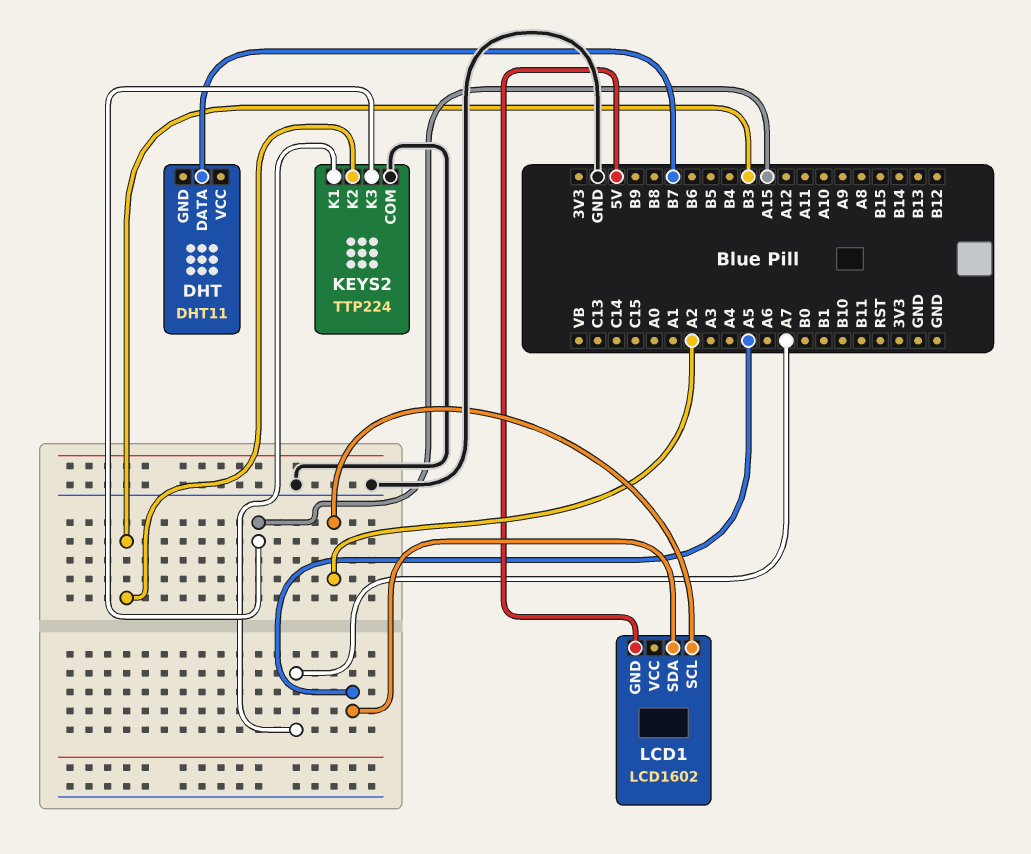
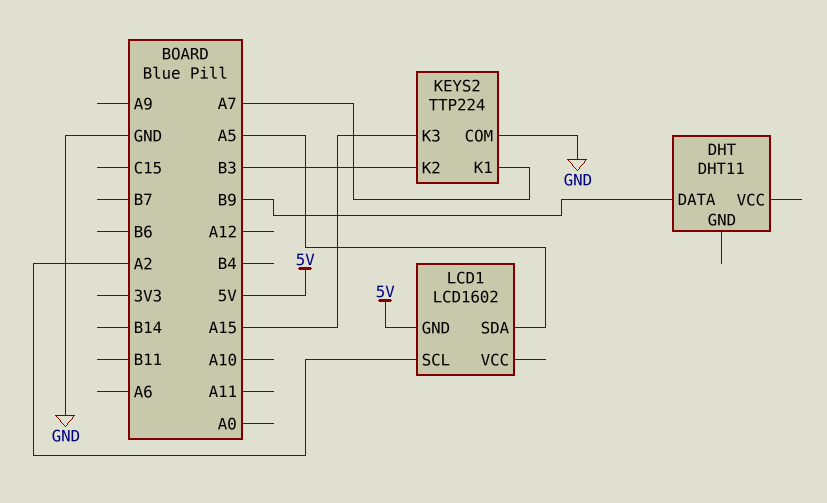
DHT pin DATA: B7 -> B9

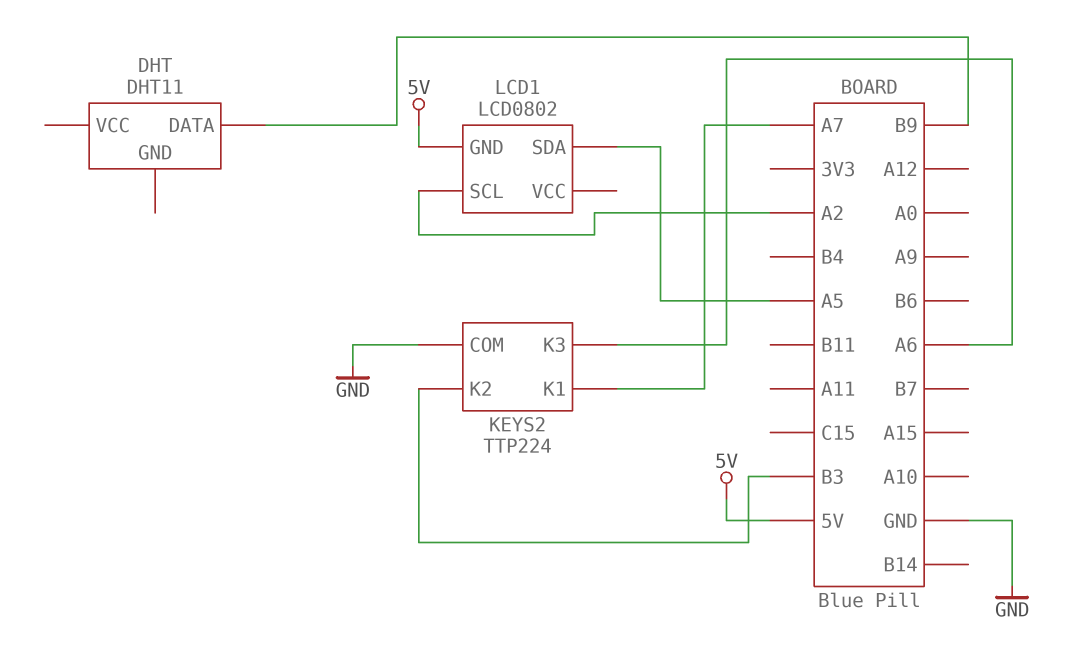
KEYS2 pin K3: A15 -> A6
LCD1: LCD1602 -> LCD0802

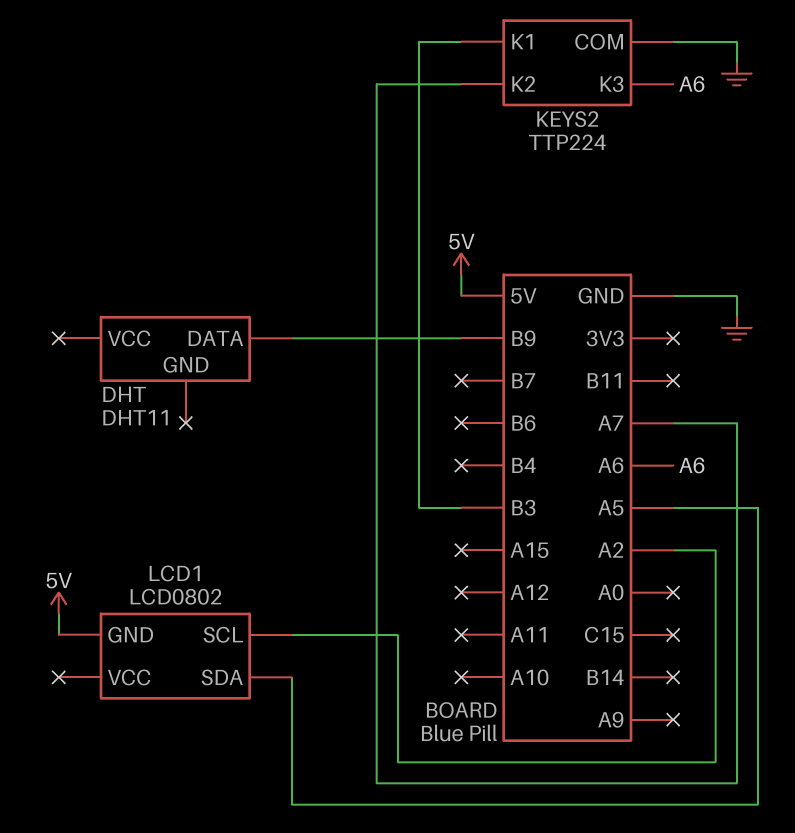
KEYS2 pin K1: A7 -> B3
KEYS2 pin K2: B3 -> A7

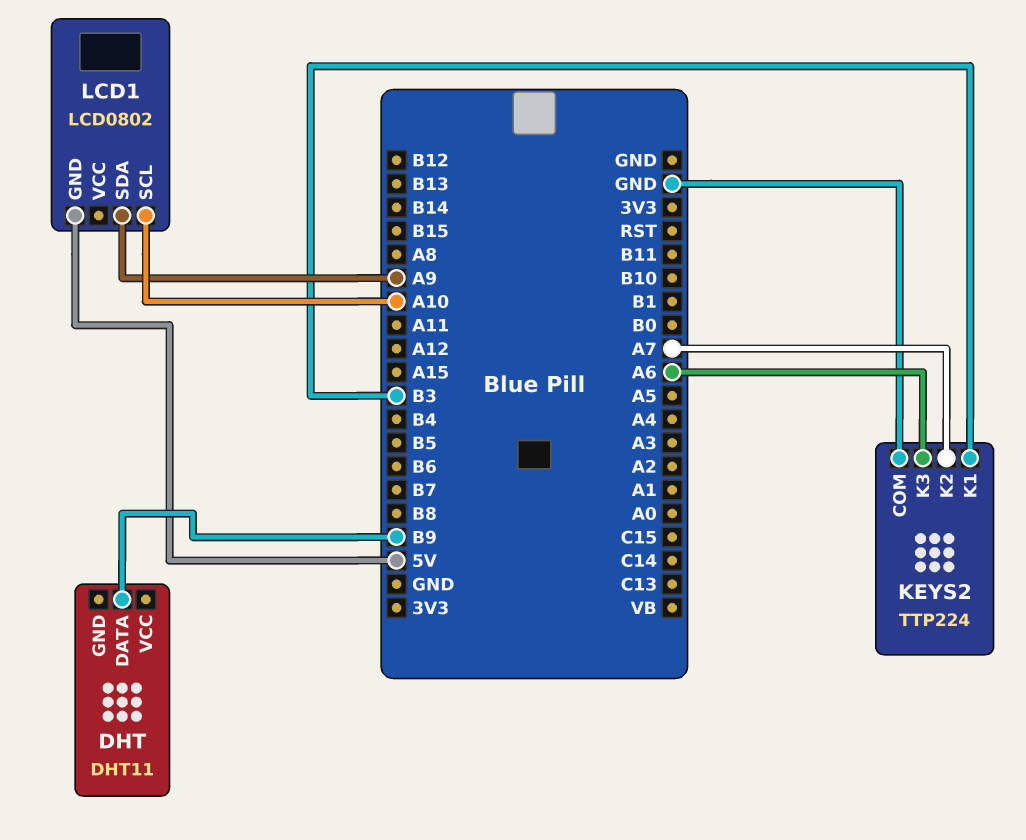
LCD1 pin SCL: A2 -> A10
LCD1 pin SDA: A5 -> A9

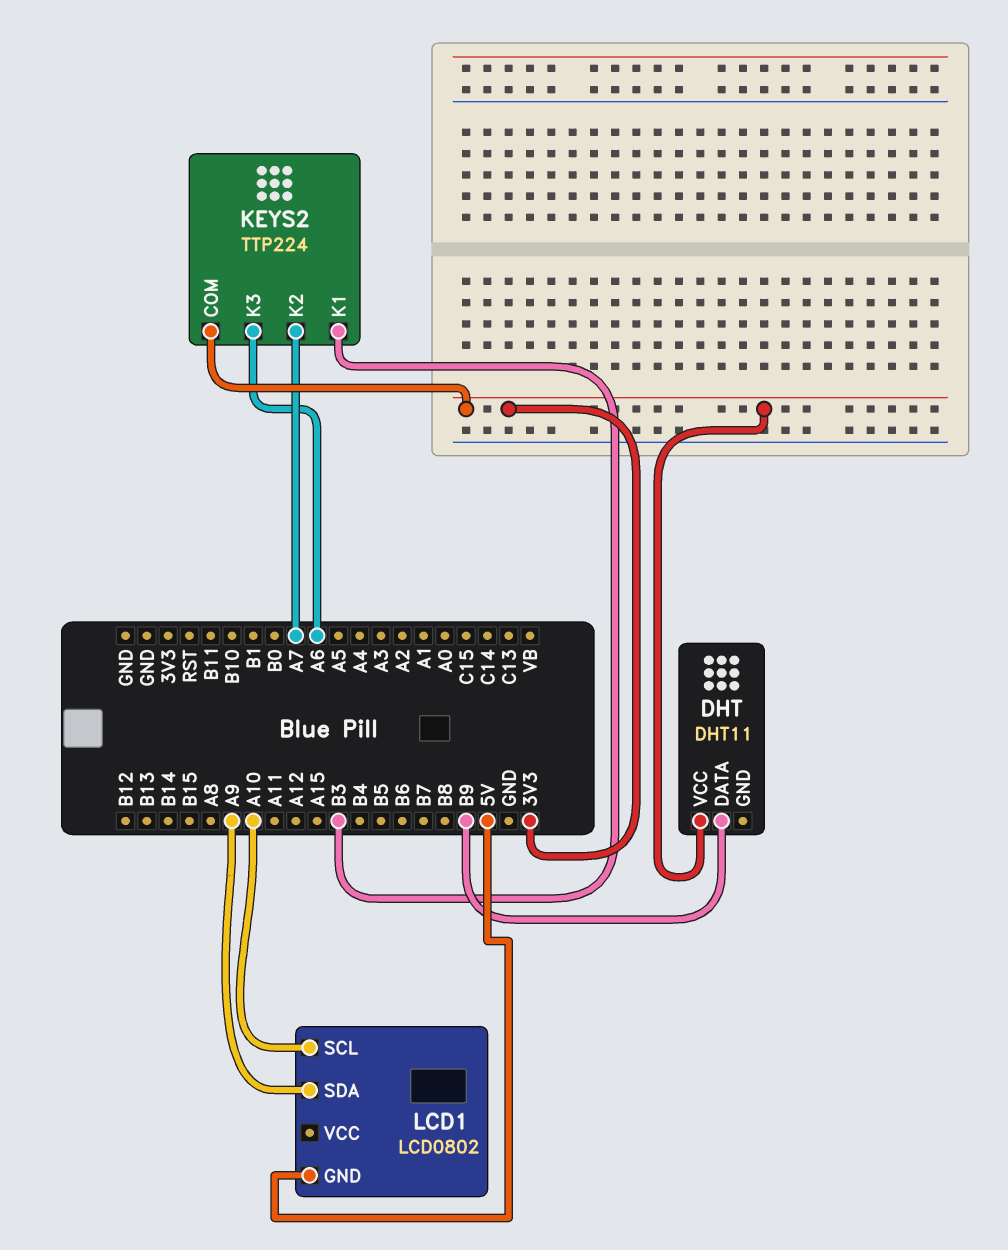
DHT pin VCC: none -> 3V3
KEYS2 pin COM: GND -> 3V3

